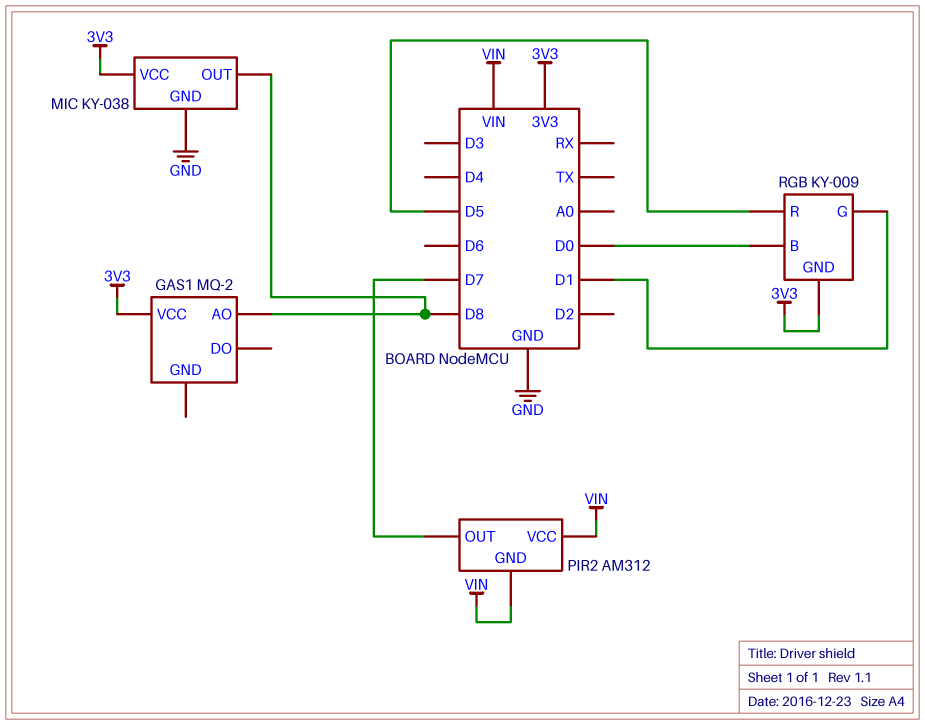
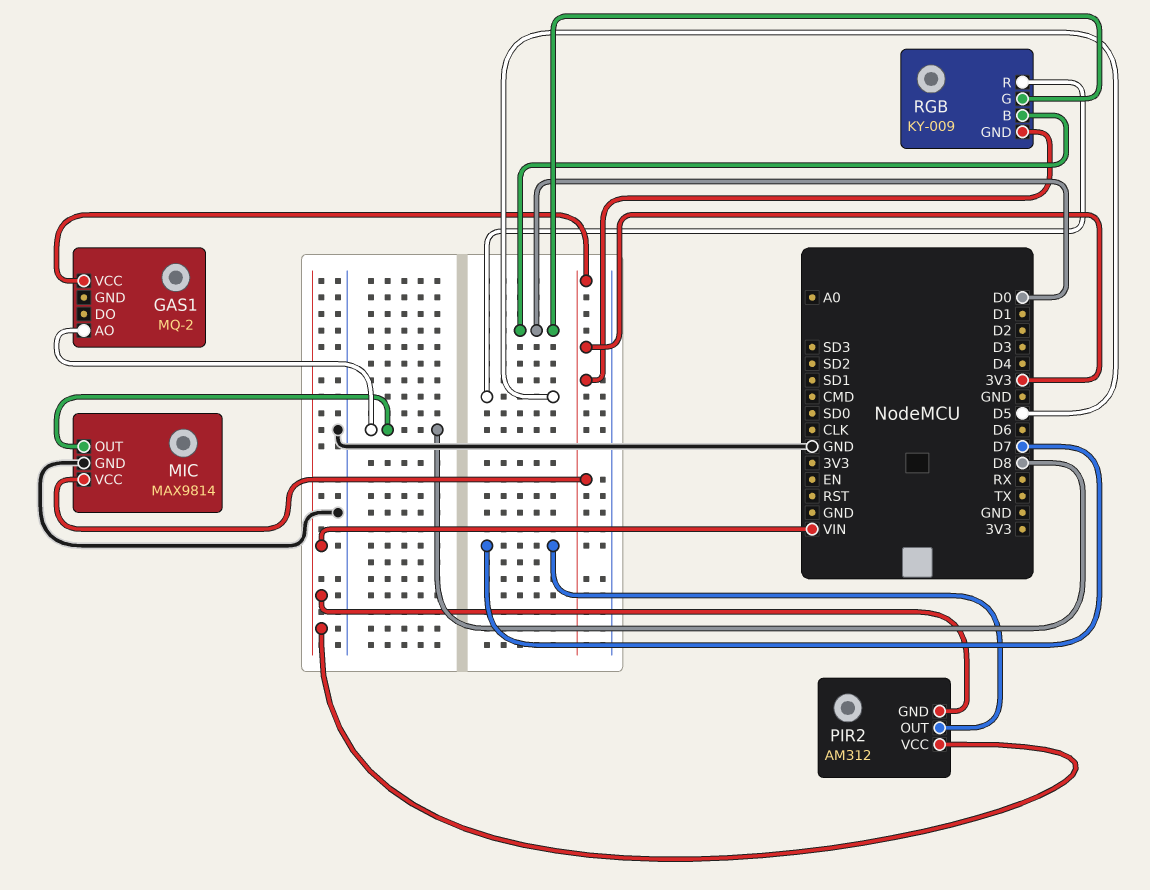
MIC: KY-038 -> MAX9814
RGB pin G: D1 -> D0

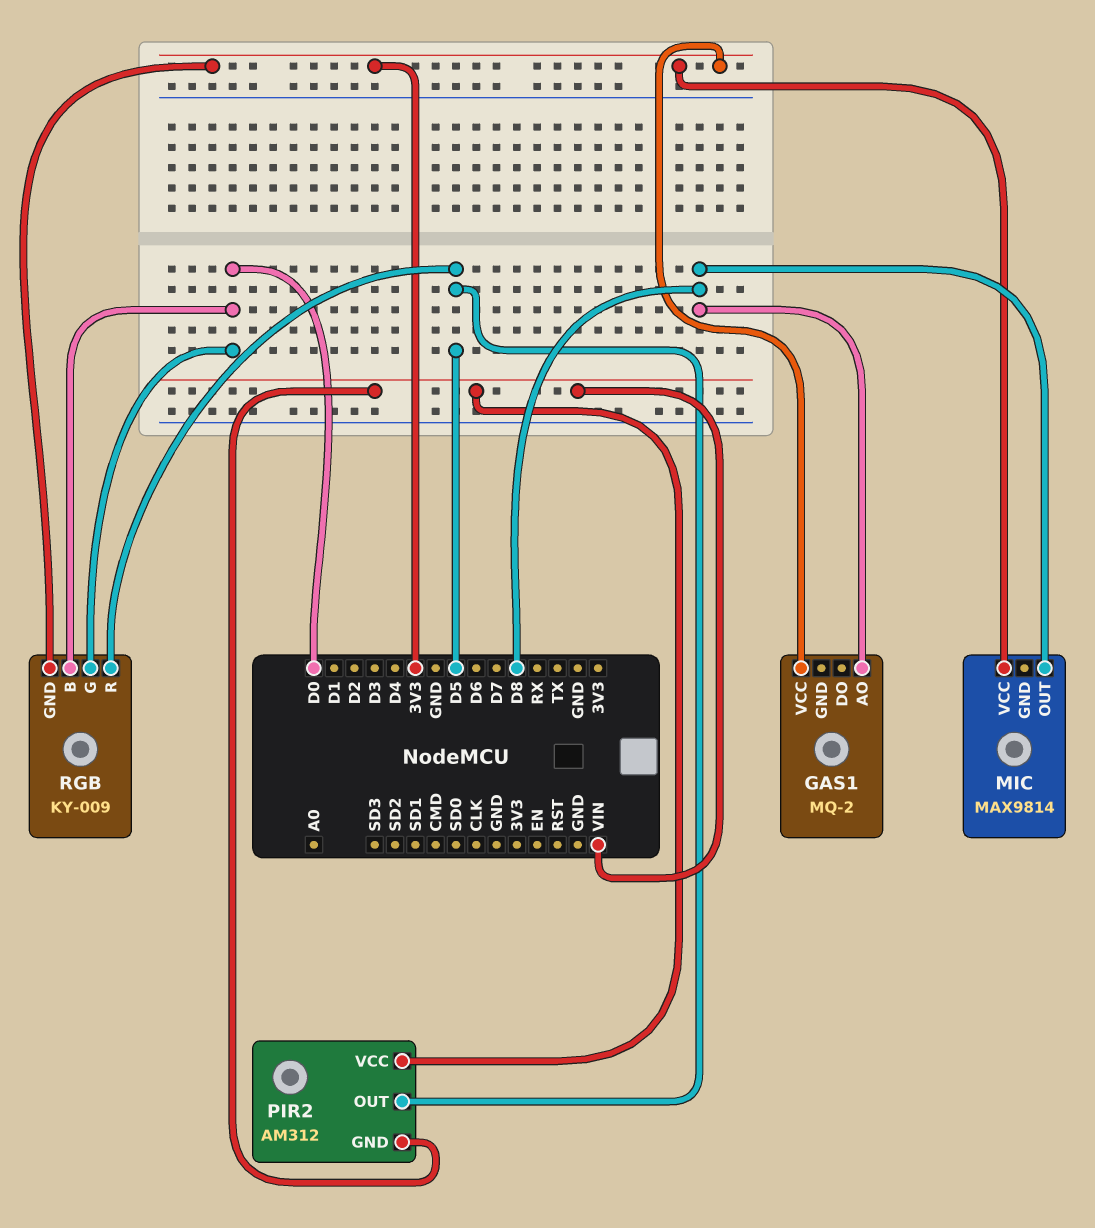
MIC pin GND: GND -> none
PIR2 pin OUT: D7 -> D5

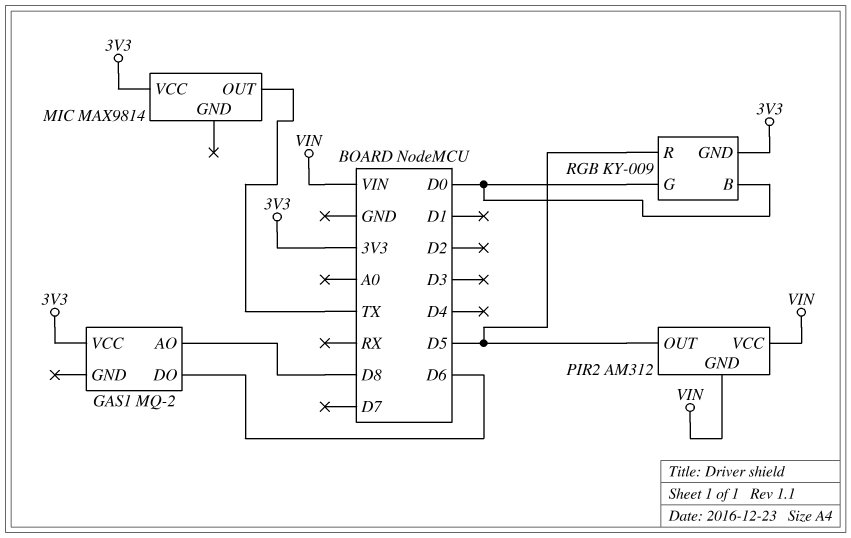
GAS1 pin DO: none -> D6
MIC pin OUT: D8 -> TX

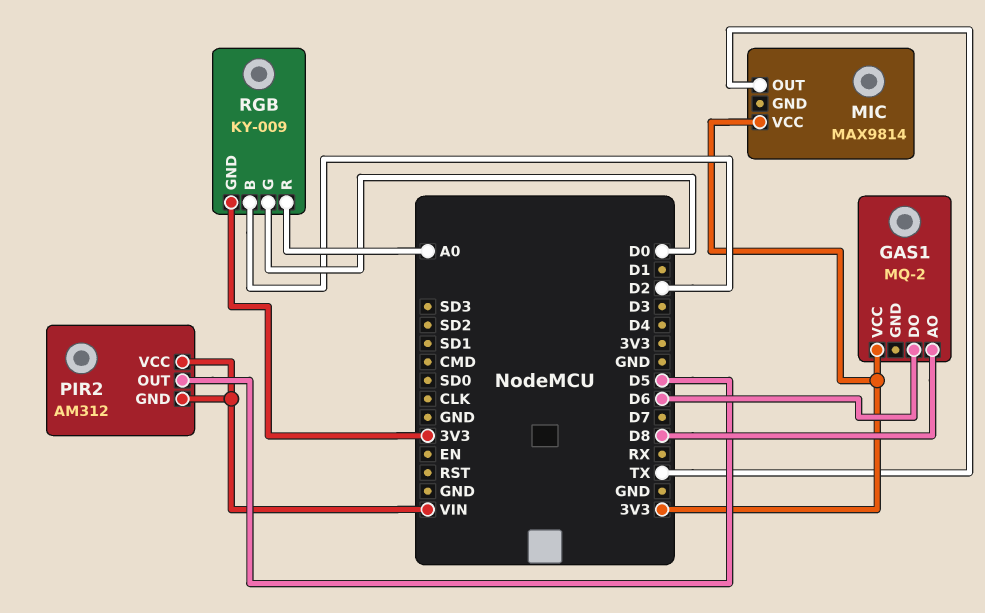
RGB pin B: D0 -> D2
RGB pin R: D5 -> A0

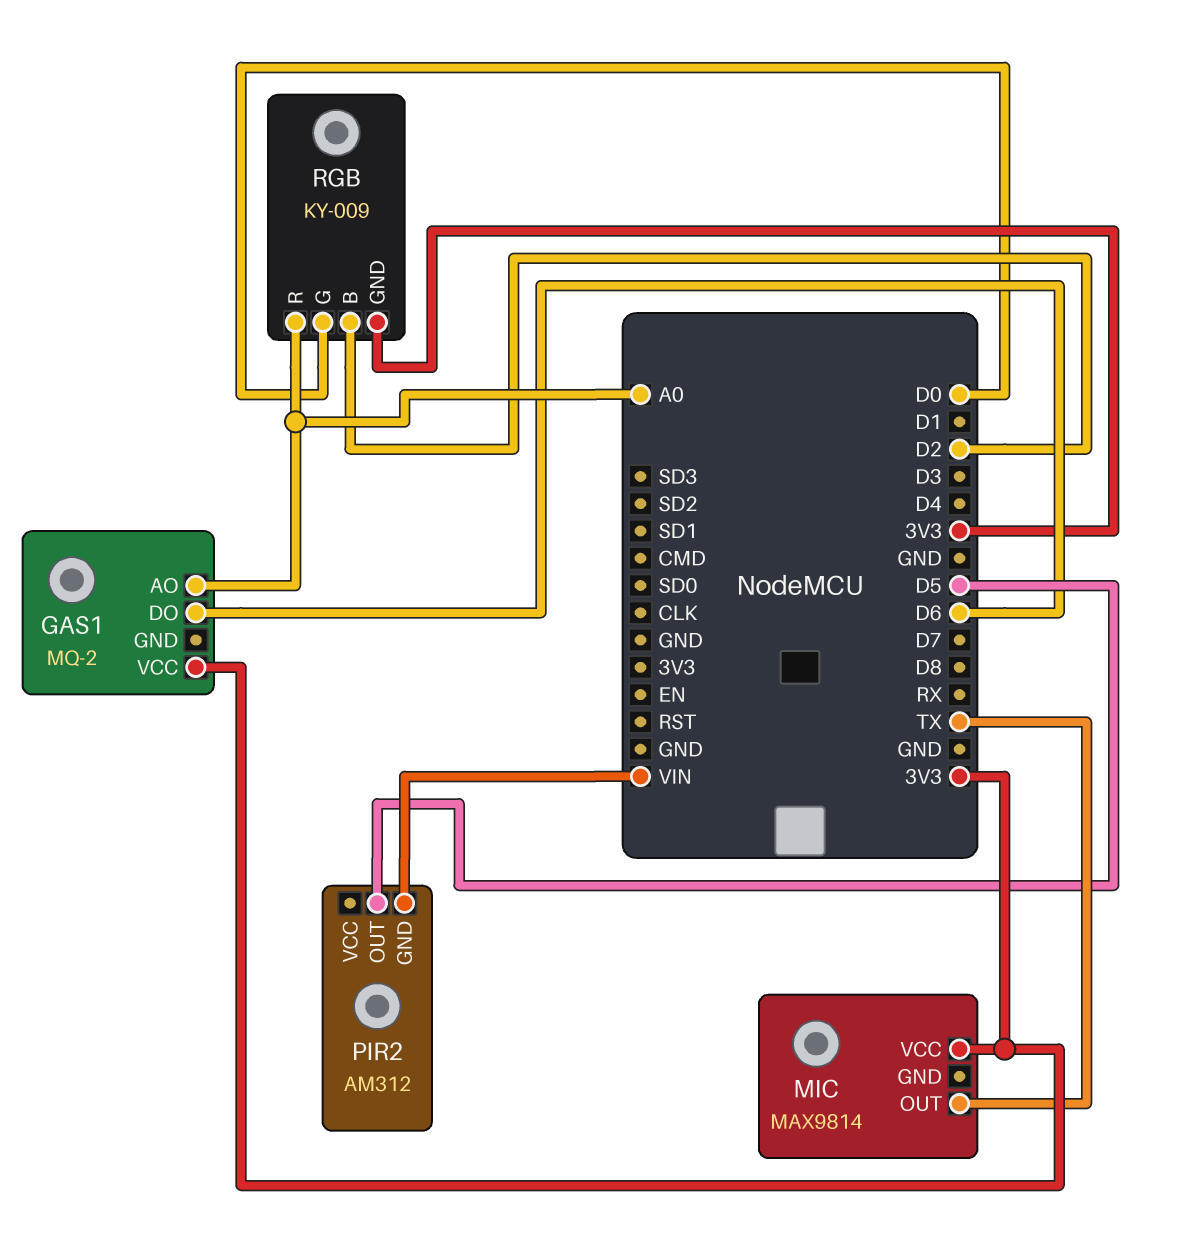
GAS1 pin AO: D8 -> A0
PIR2 pin VCC: VIN -> none

